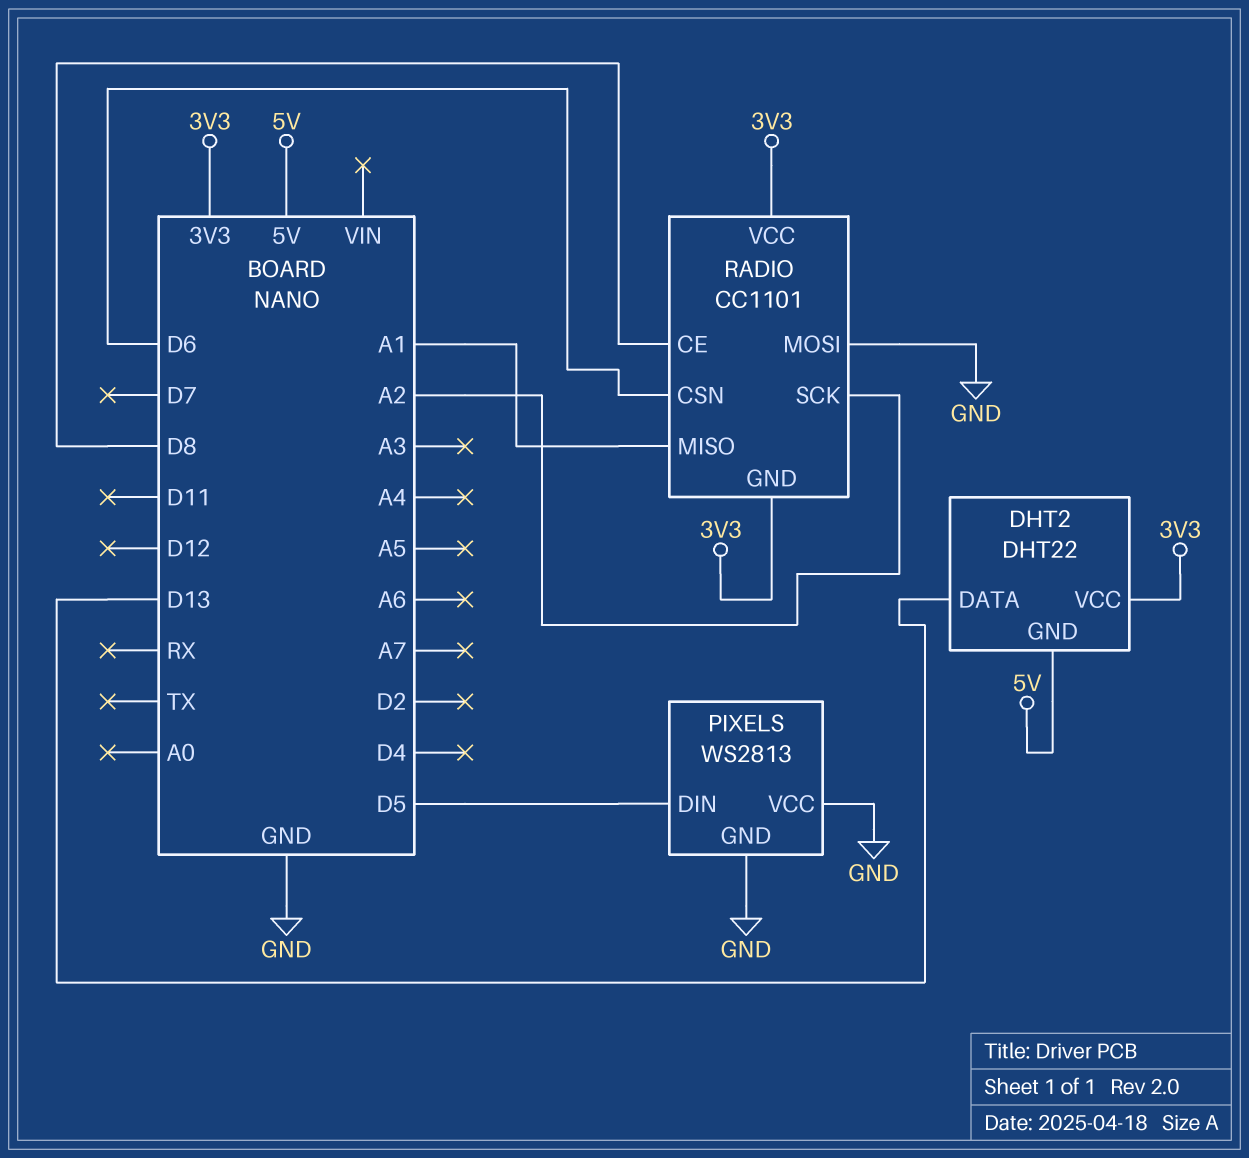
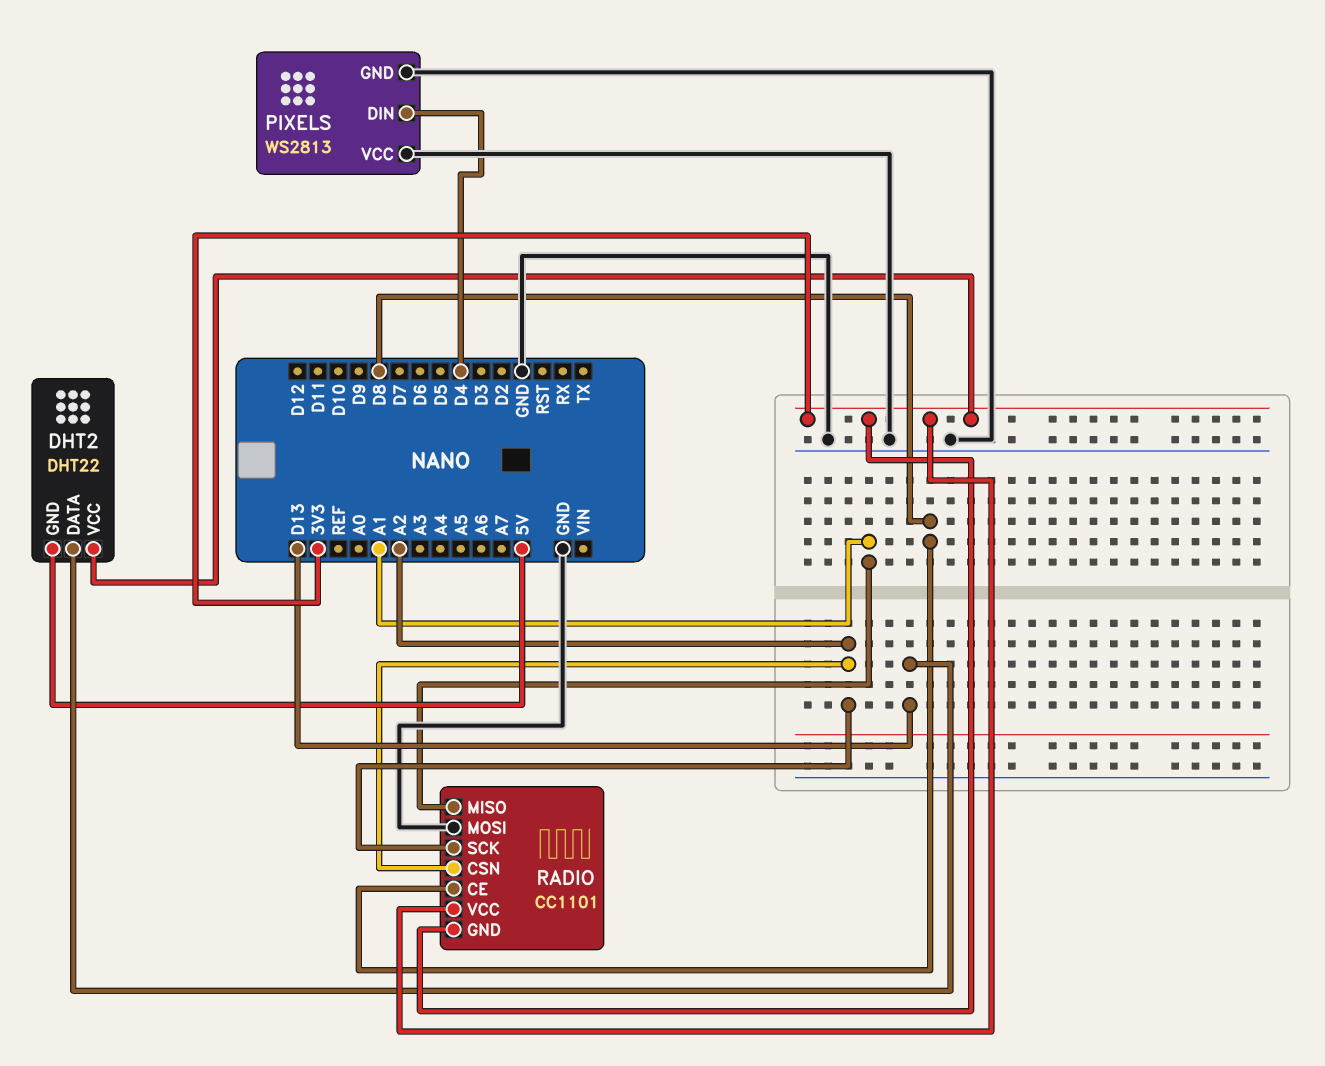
PIXELS pin DIN: D5 -> D4
RADIO pin CSN: D6 -> A2

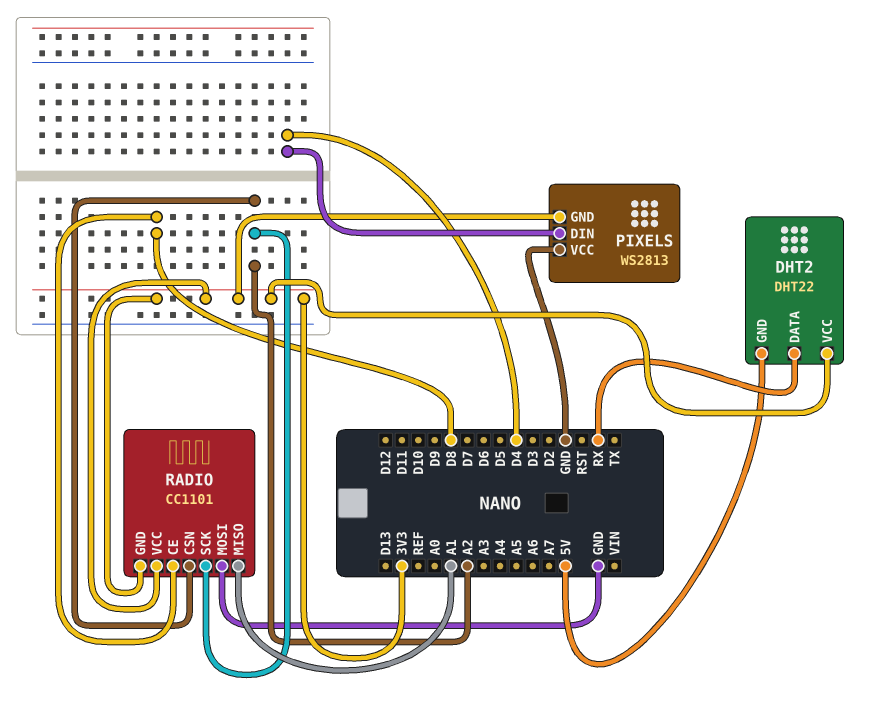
DHT2 pin DATA: D13 -> RX
PIXELS pin GND: GND -> 3V3

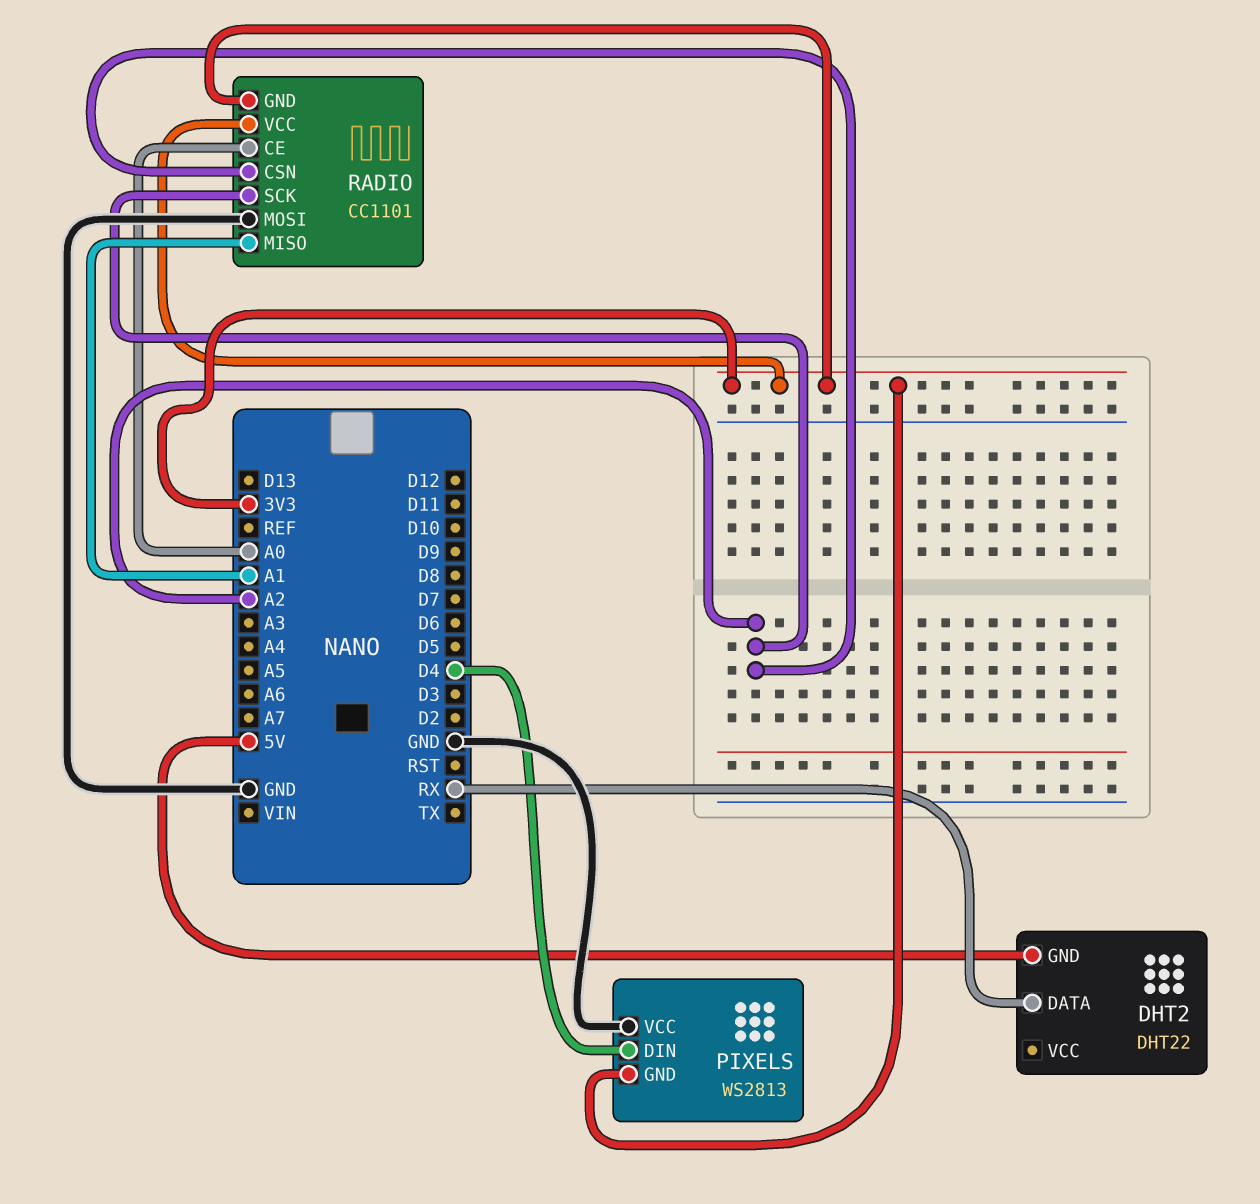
DHT2 pin VCC: 3V3 -> none
RADIO pin CE: D8 -> A0

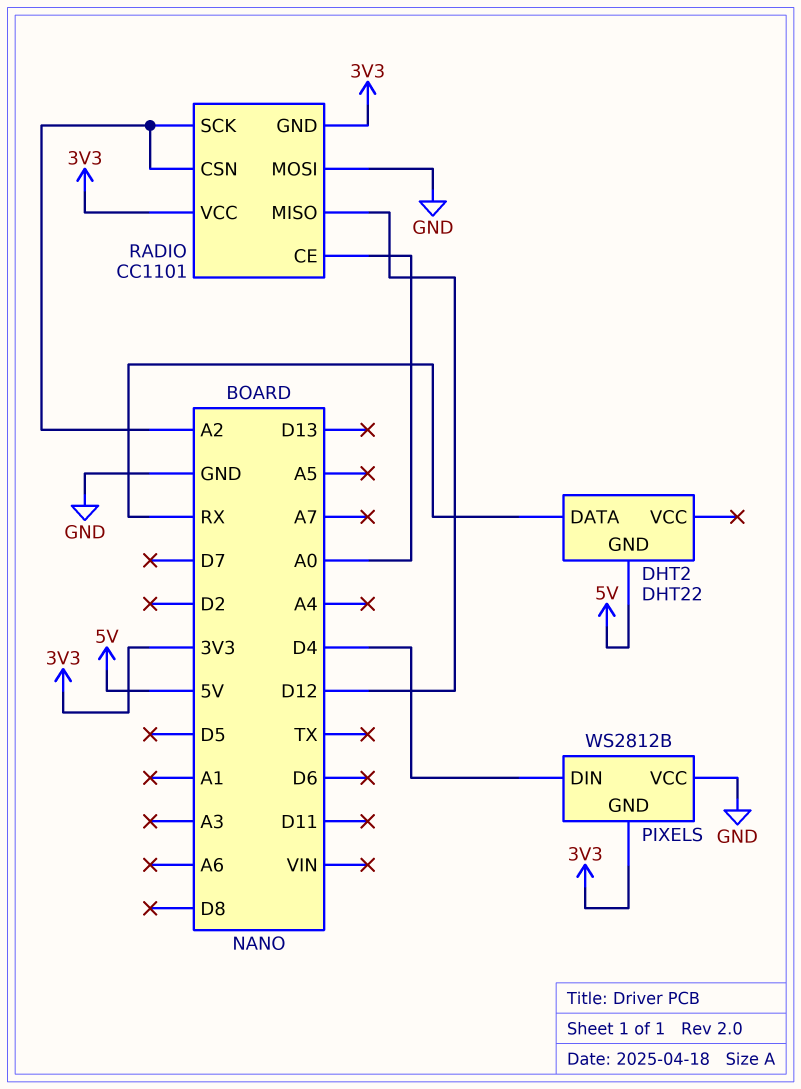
PIXELS: WS2813 -> WS2812B
RADIO pin MISO: A1 -> D12

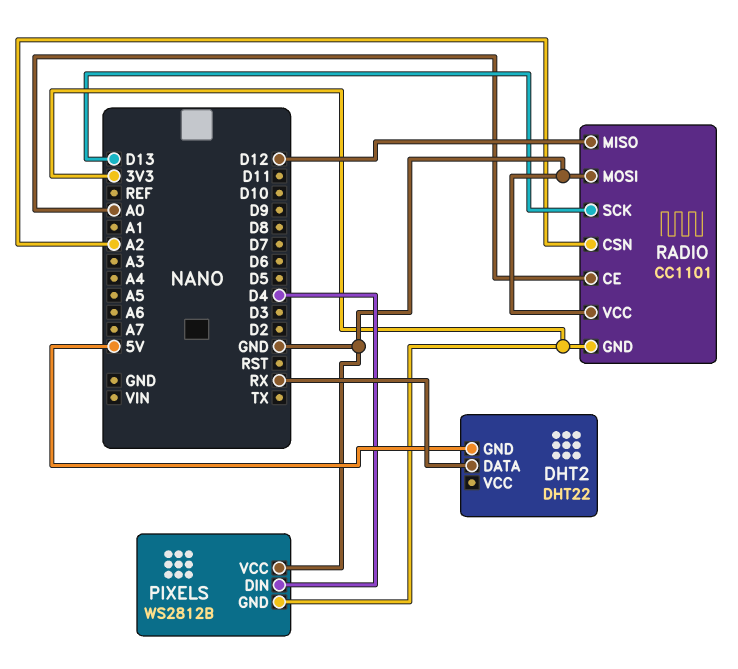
RADIO pin SCK: A2 -> D13
RADIO pin VCC: 3V3 -> GND

